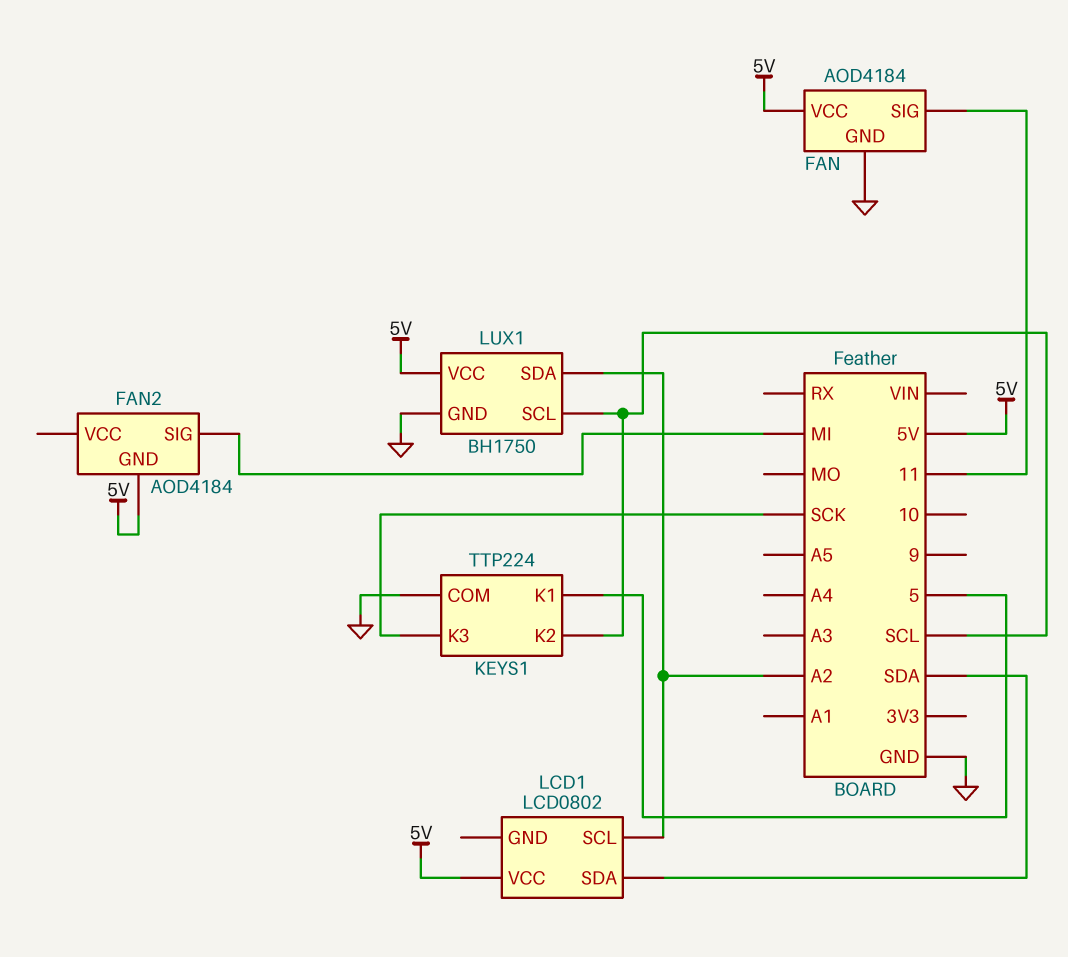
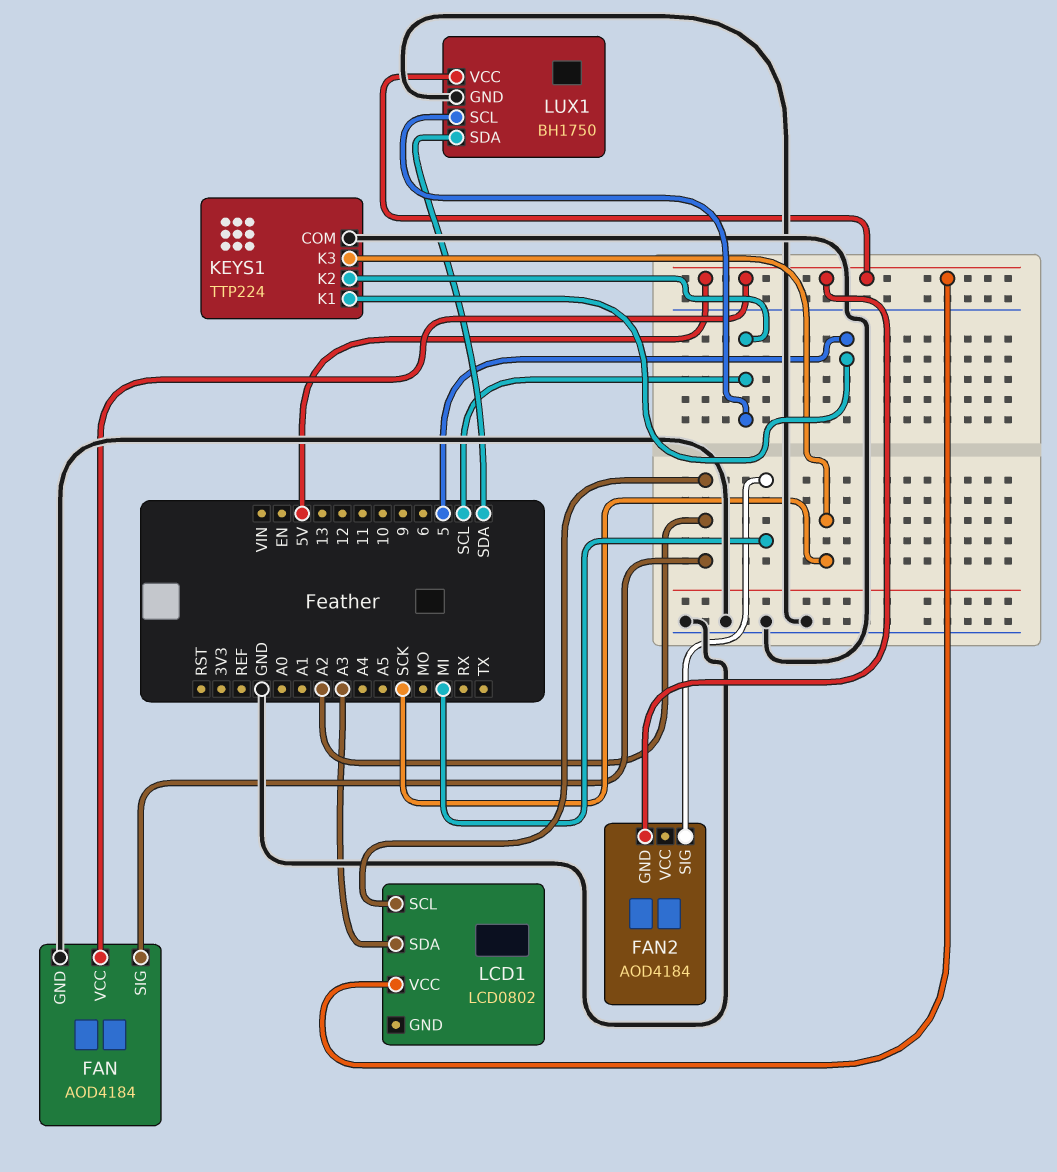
FAN pin SIG: 11 -> A2
LCD1 pin SDA: SDA -> A3
LUX1 pin SDA: A2 -> SDA

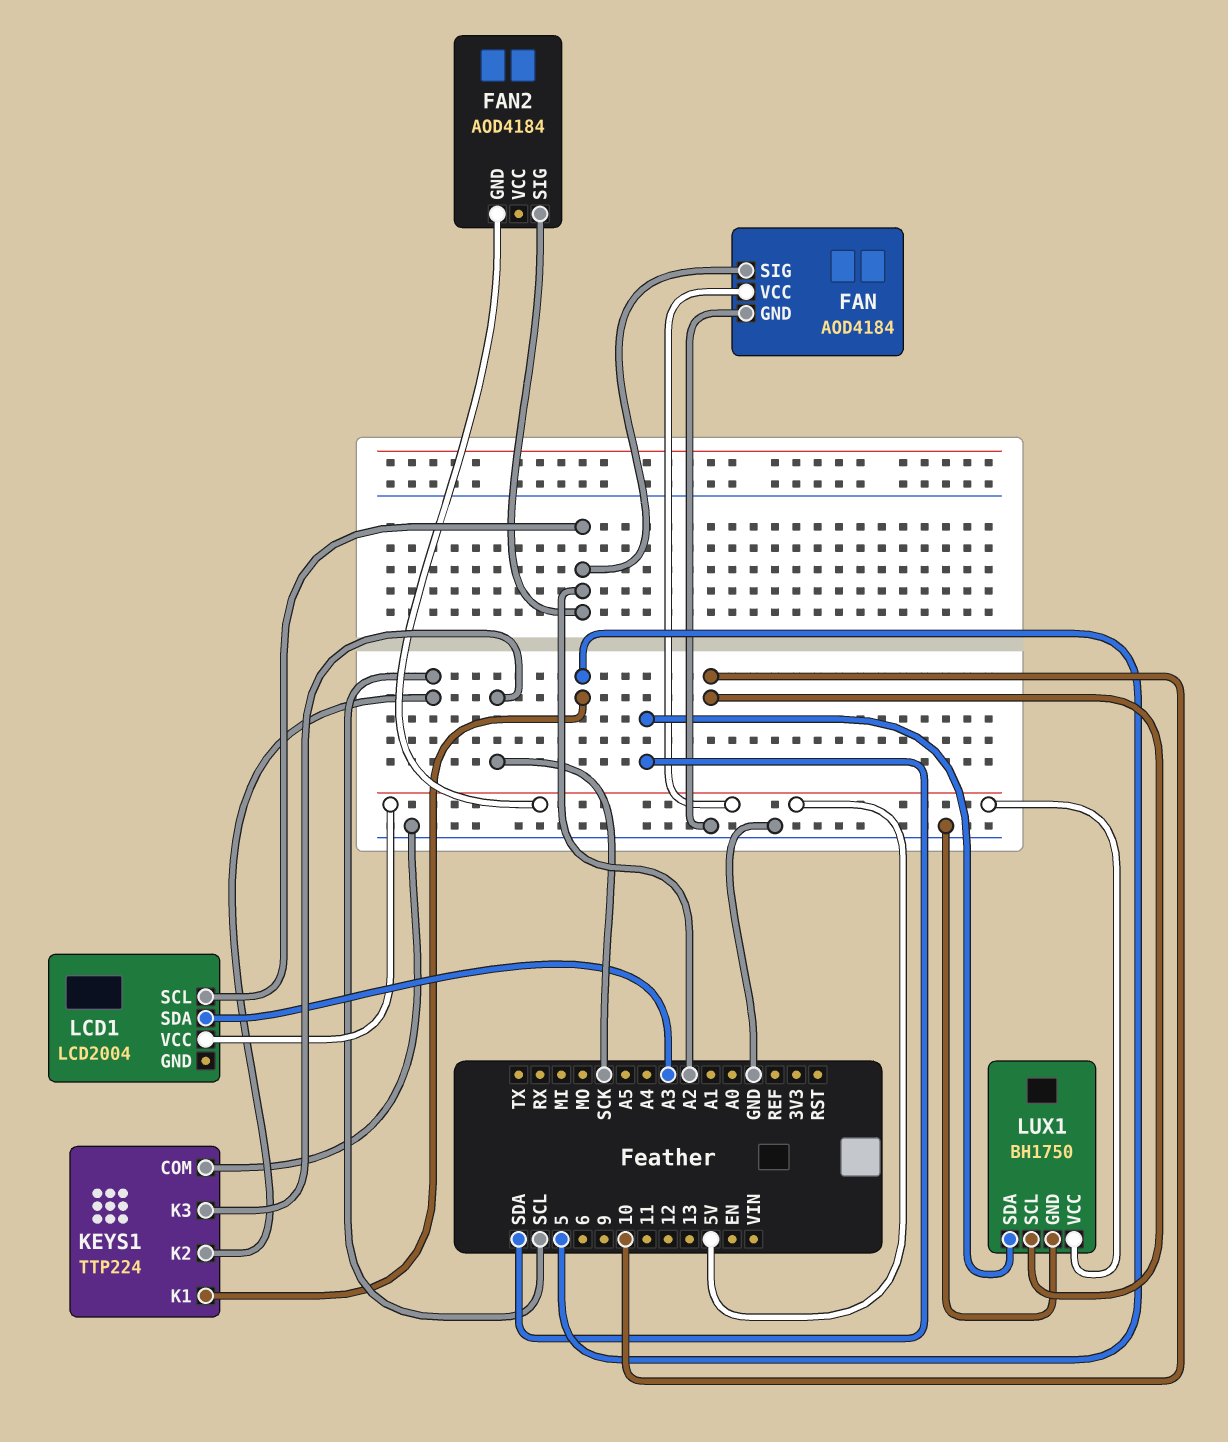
FAN2 pin SIG: MI -> A2
LCD1: LCD0802 -> LCD2004
LUX1 pin SCL: SCL -> 10

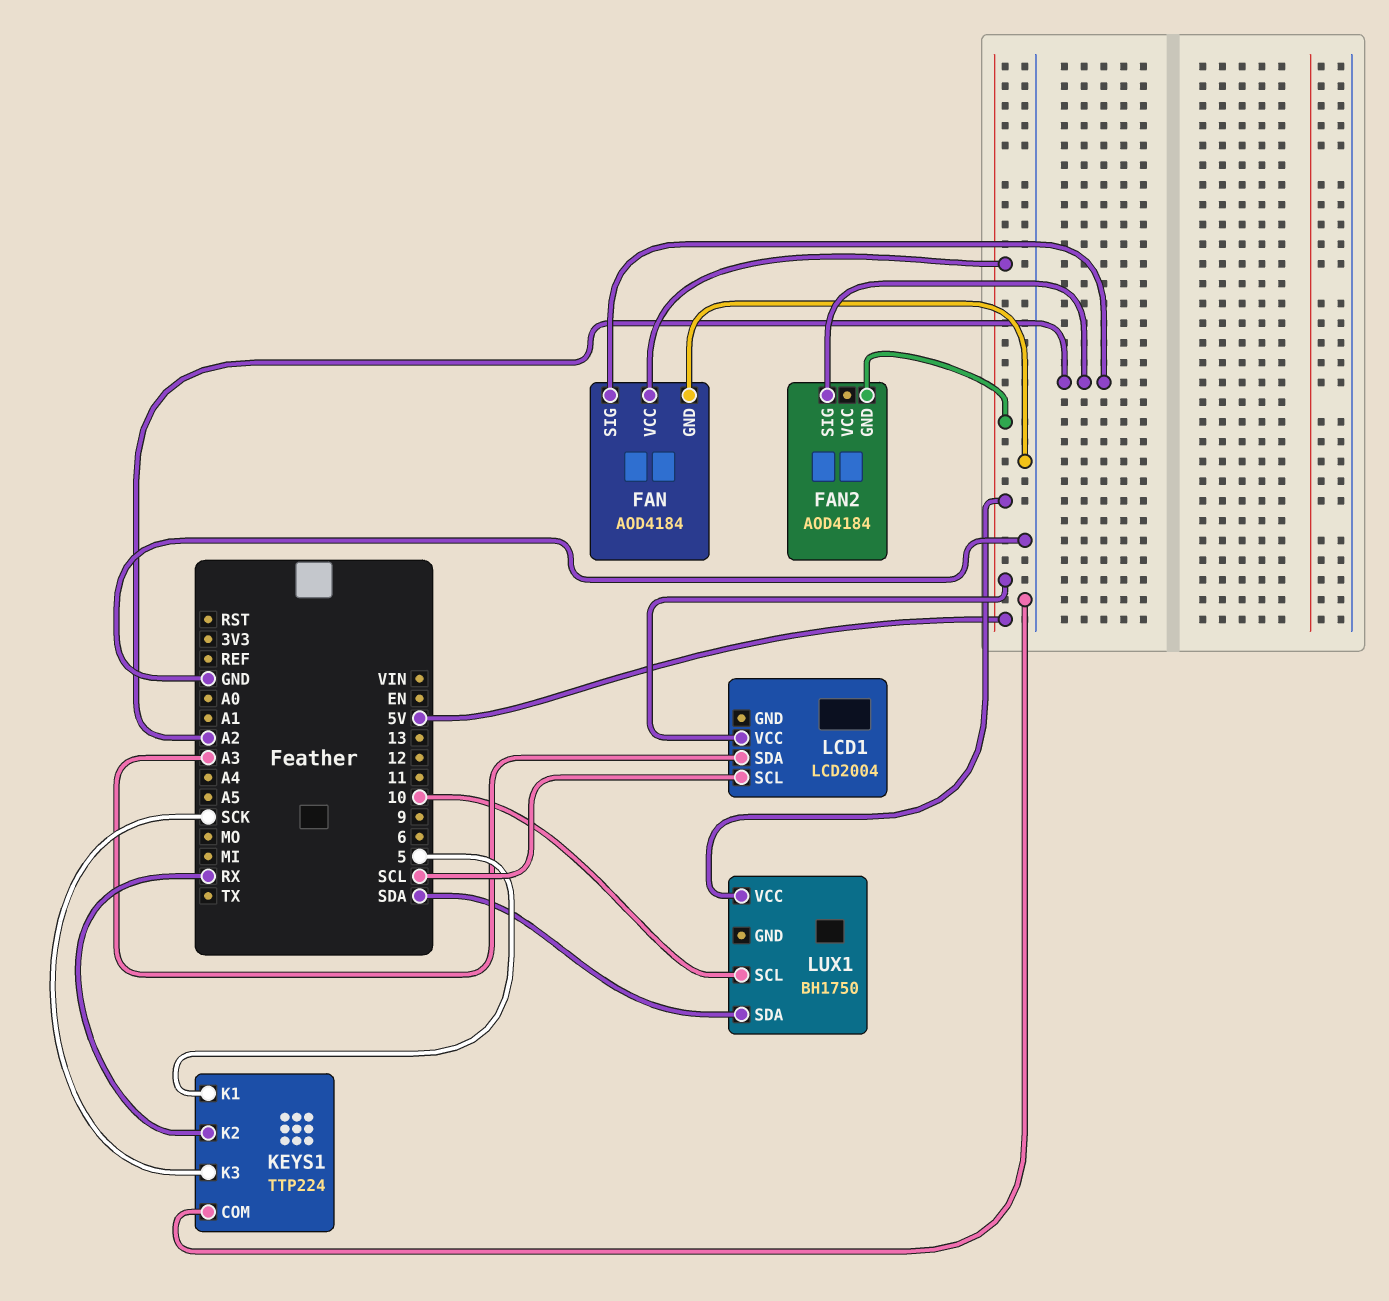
KEYS1 pin K2: SCL -> RX
LCD1 pin SCL: A2 -> SCL
LUX1 pin GND: GND -> none

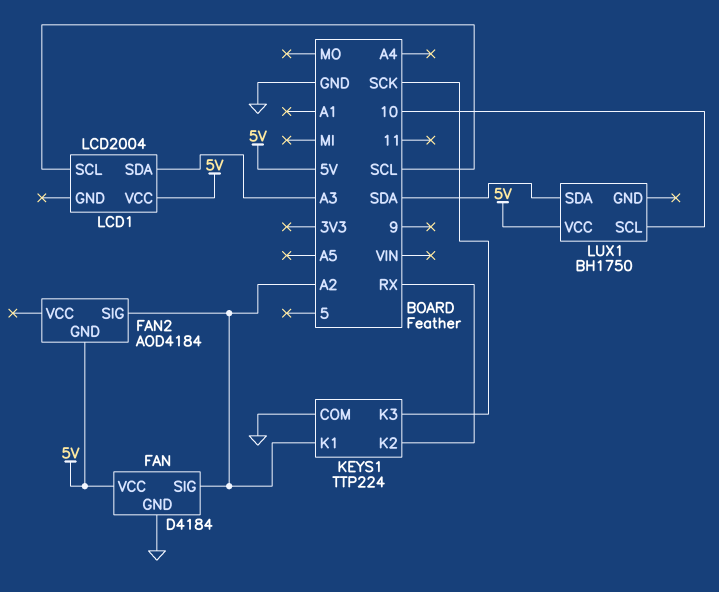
FAN: AOD4184 -> D4184
KEYS1 pin K1: 5 -> A2

